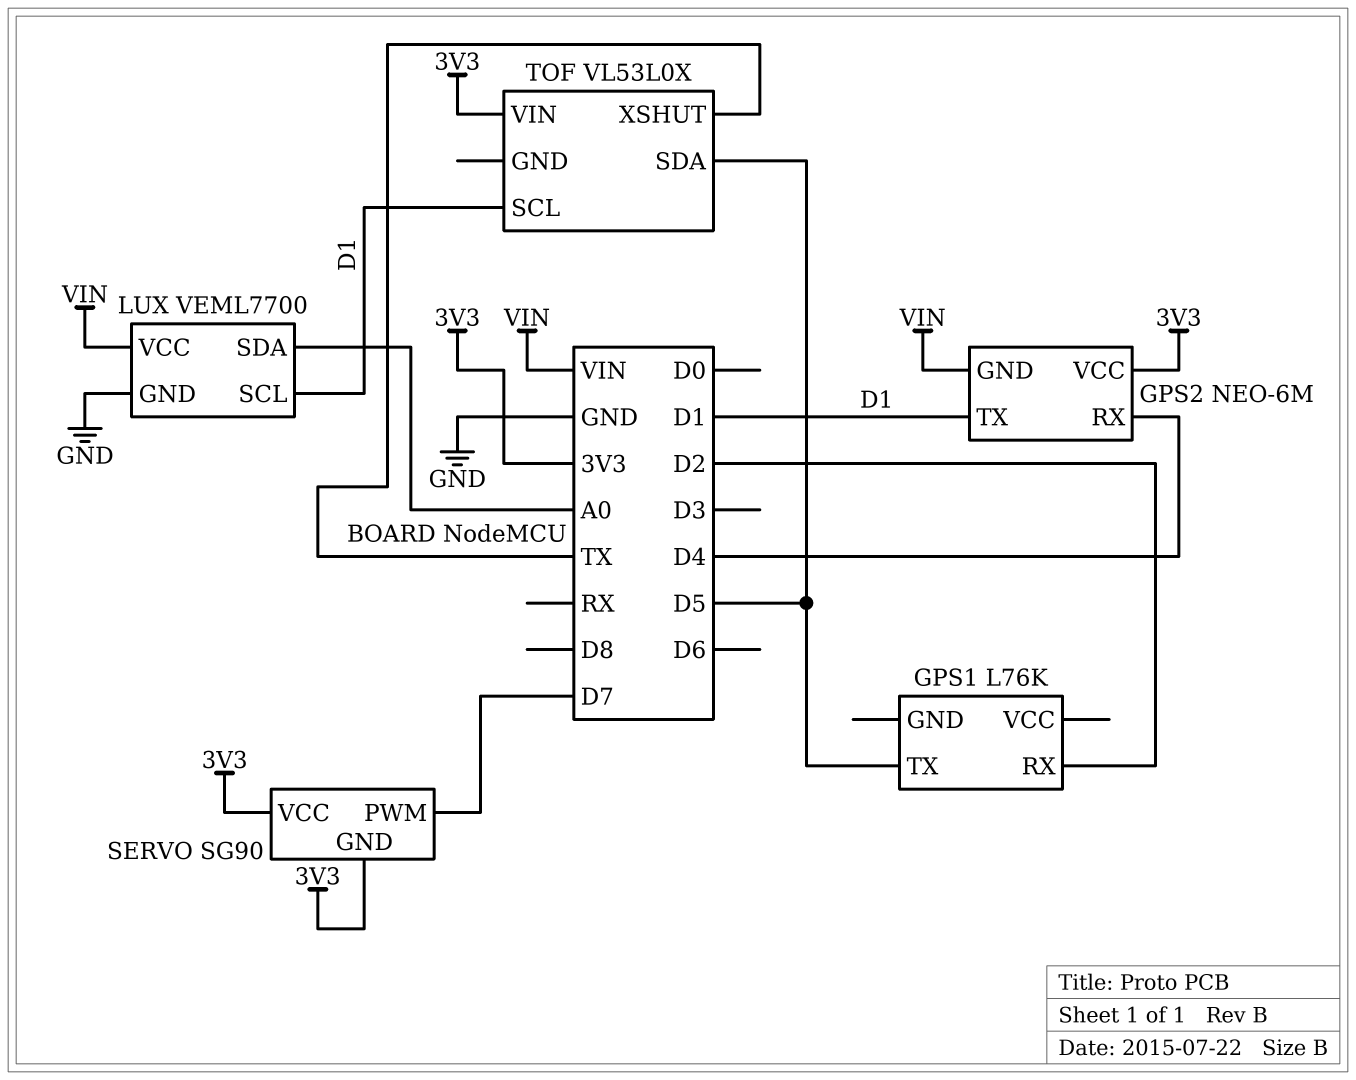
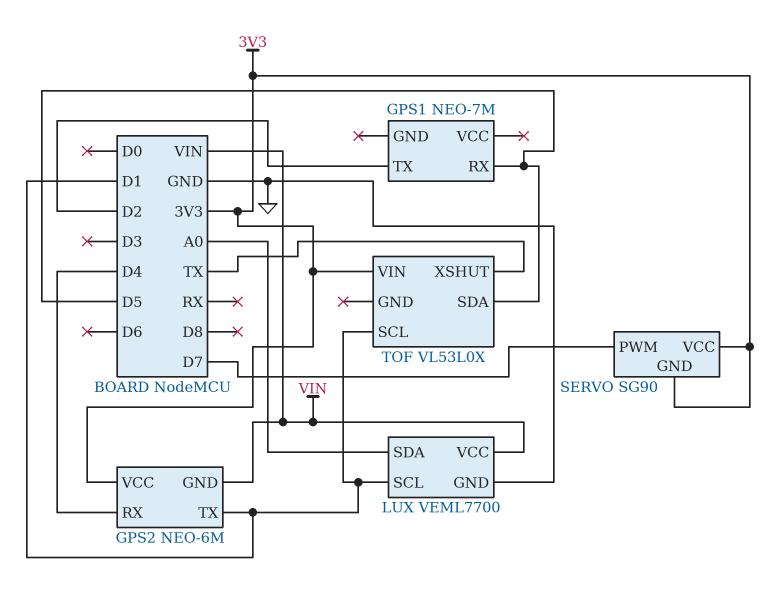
GPS1: L76K -> NEO-7M
GPS1 pin RX: D2 -> D5
GPS1 pin TX: D5 -> D2

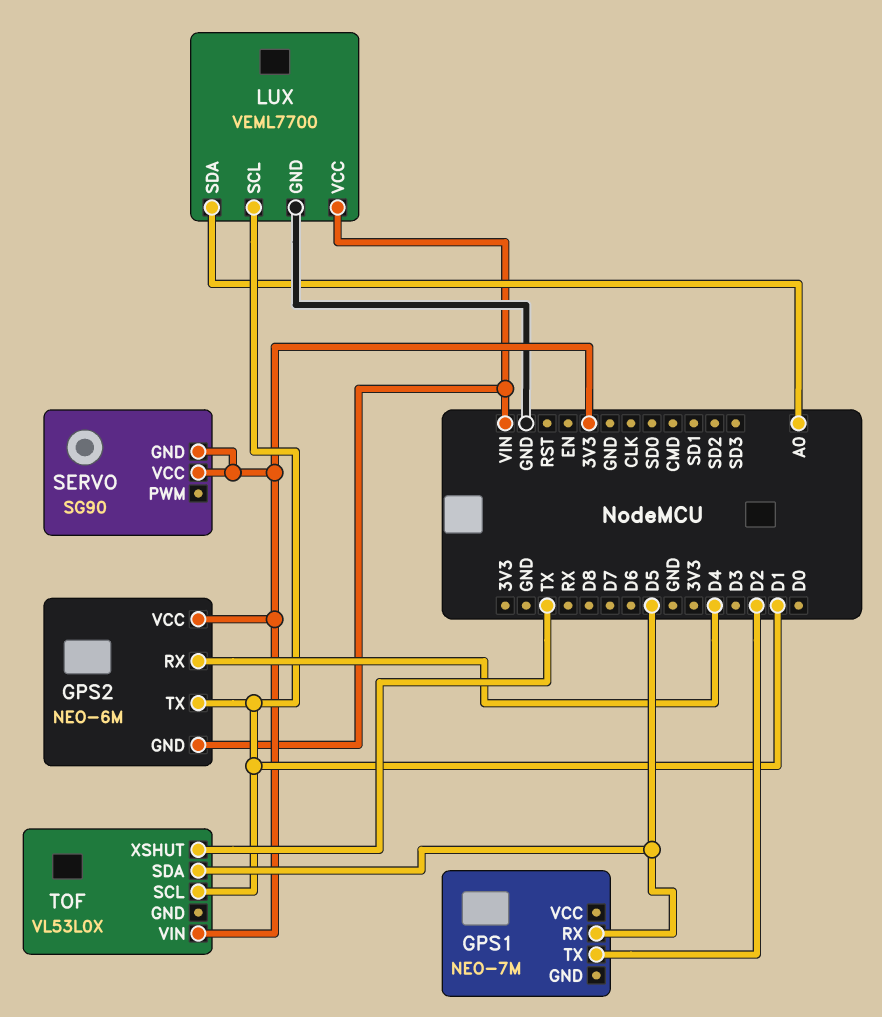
SERVO pin PWM: D7 -> none

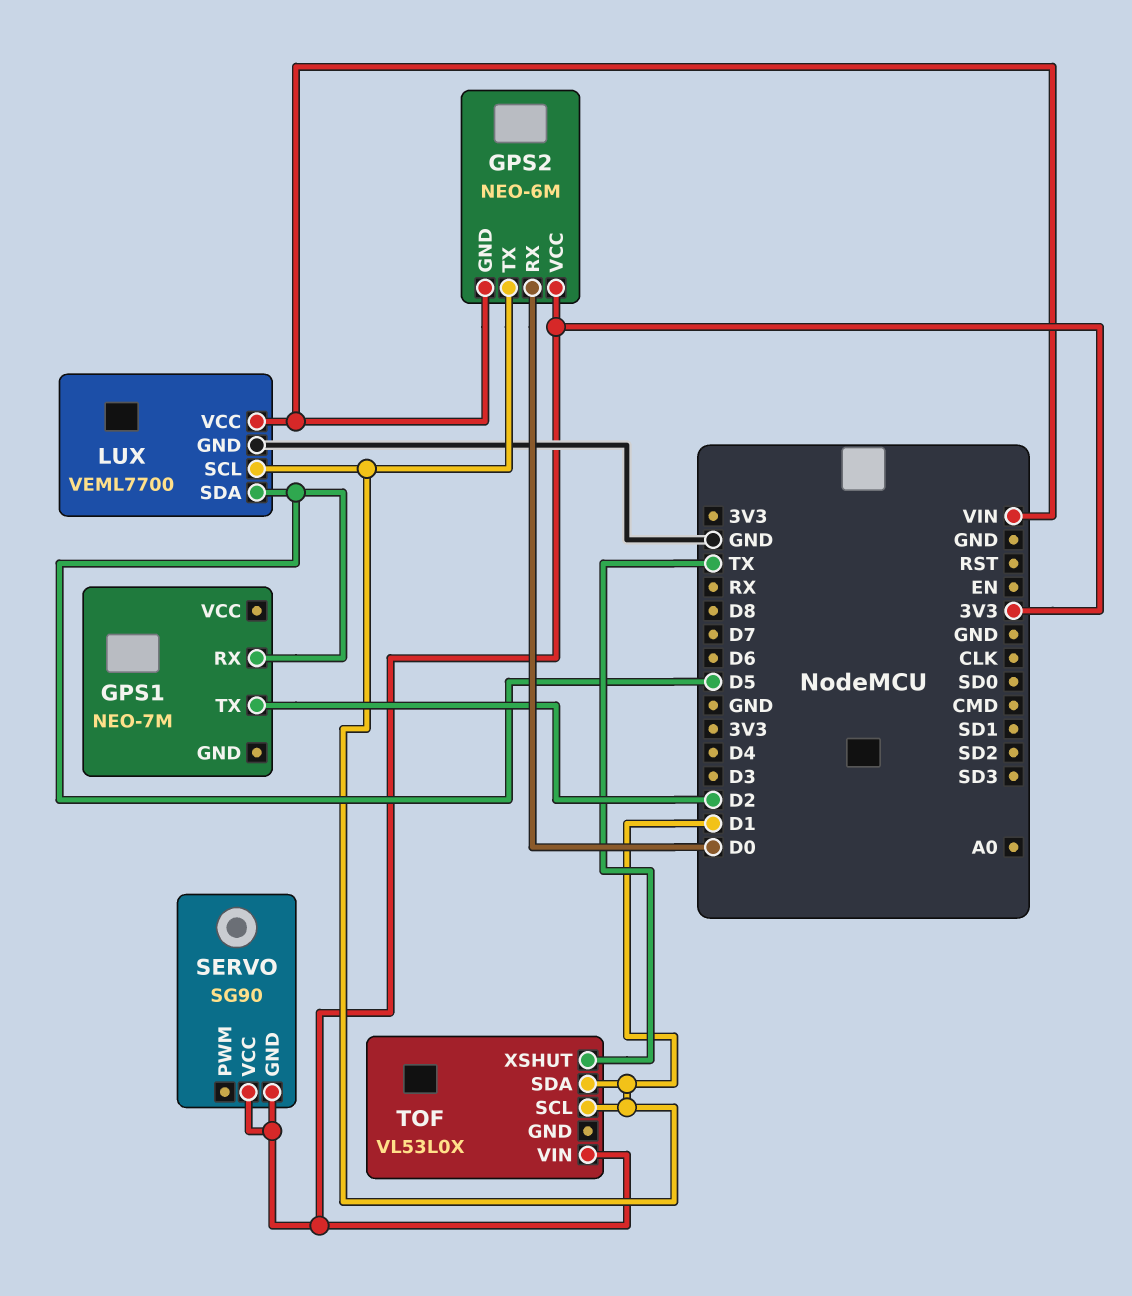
GPS2 pin RX: D4 -> D0
LUX pin SDA: A0 -> D5
TOF pin SDA: D5 -> D1

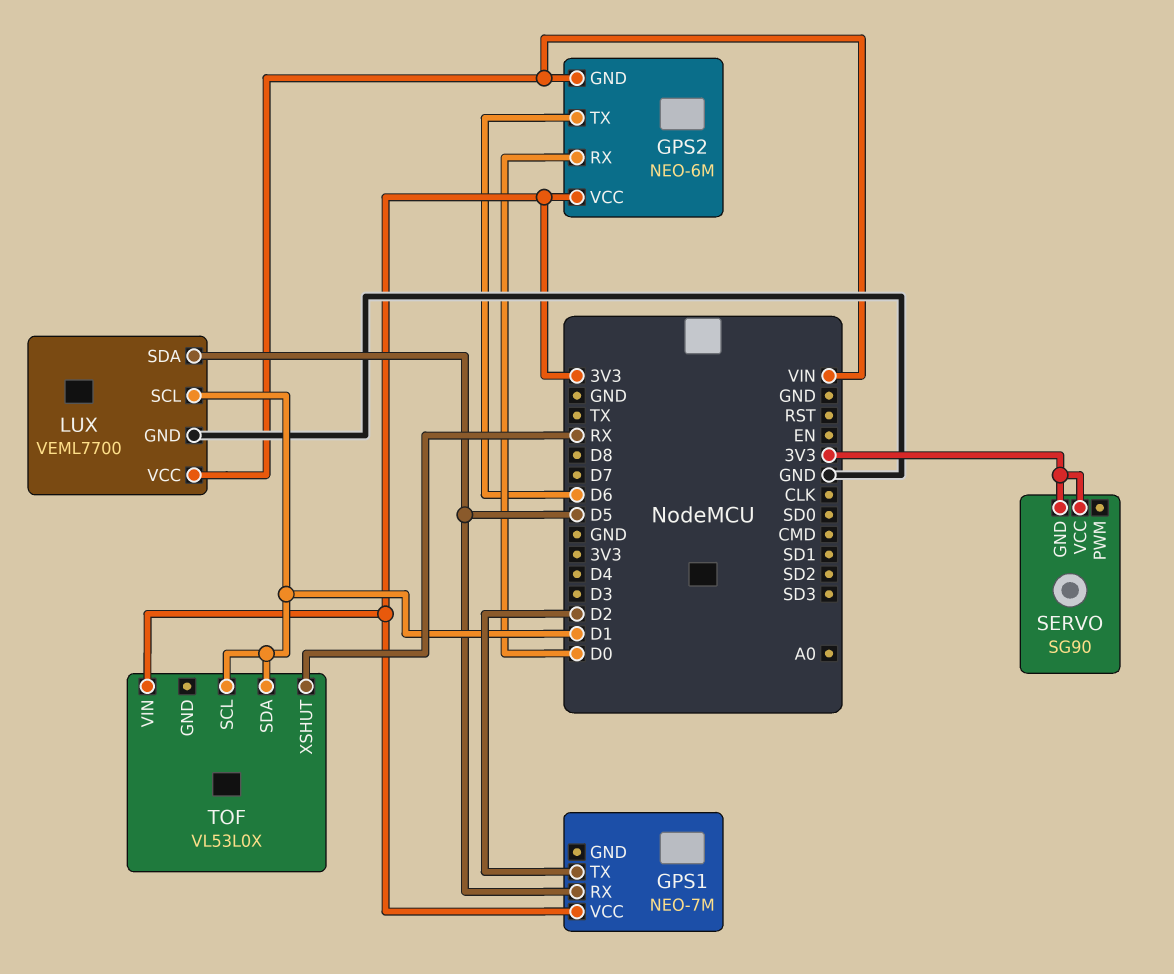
GPS1 pin VCC: none -> 3V3
GPS2 pin TX: D1 -> D6
TOF pin XSHUT: TX -> RX

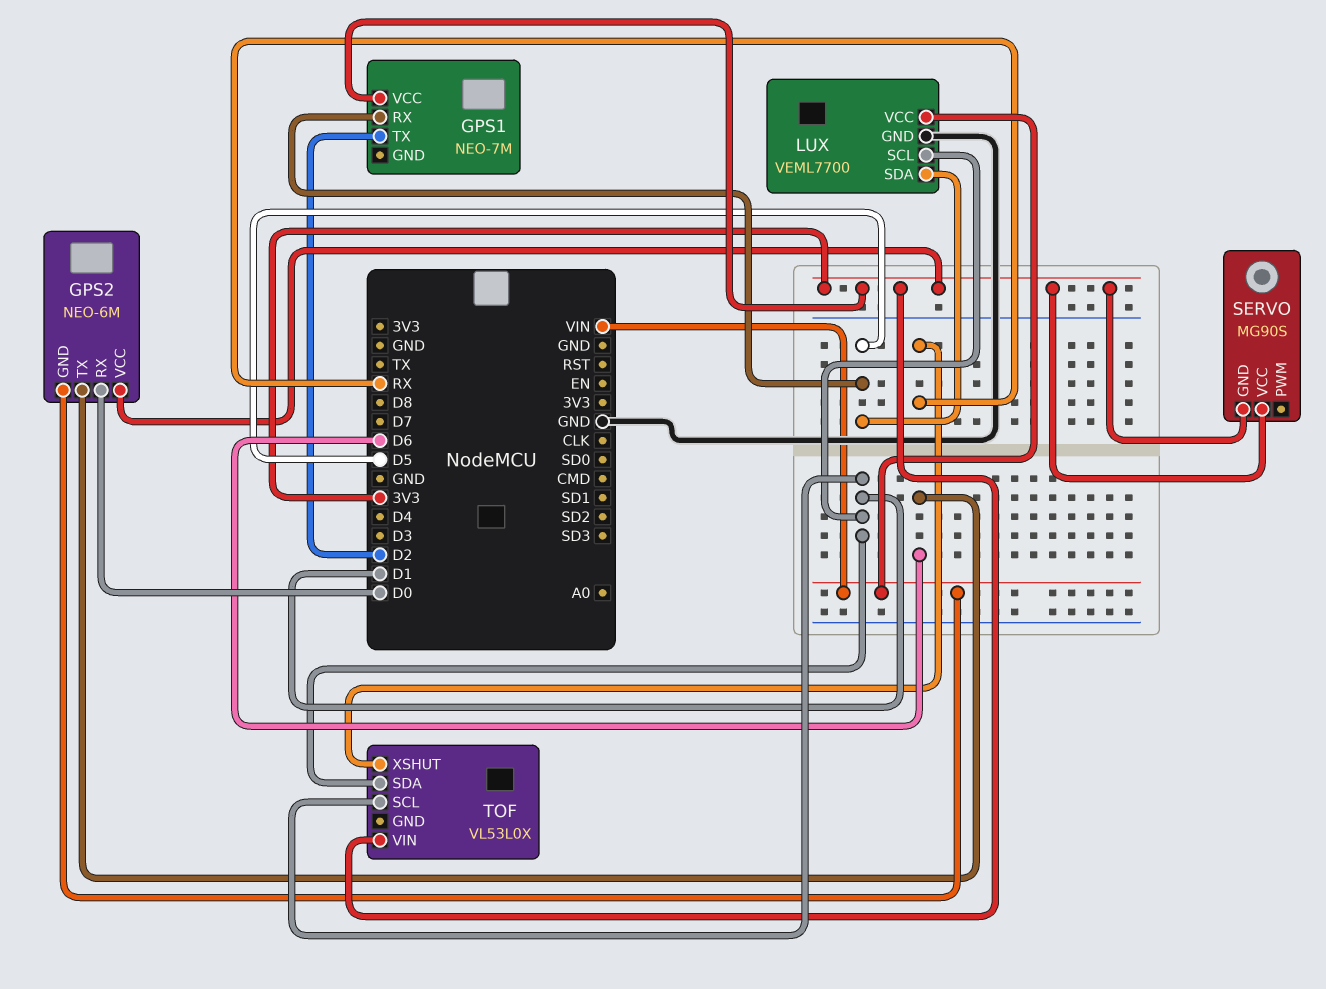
SERVO: SG90 -> MG90S

